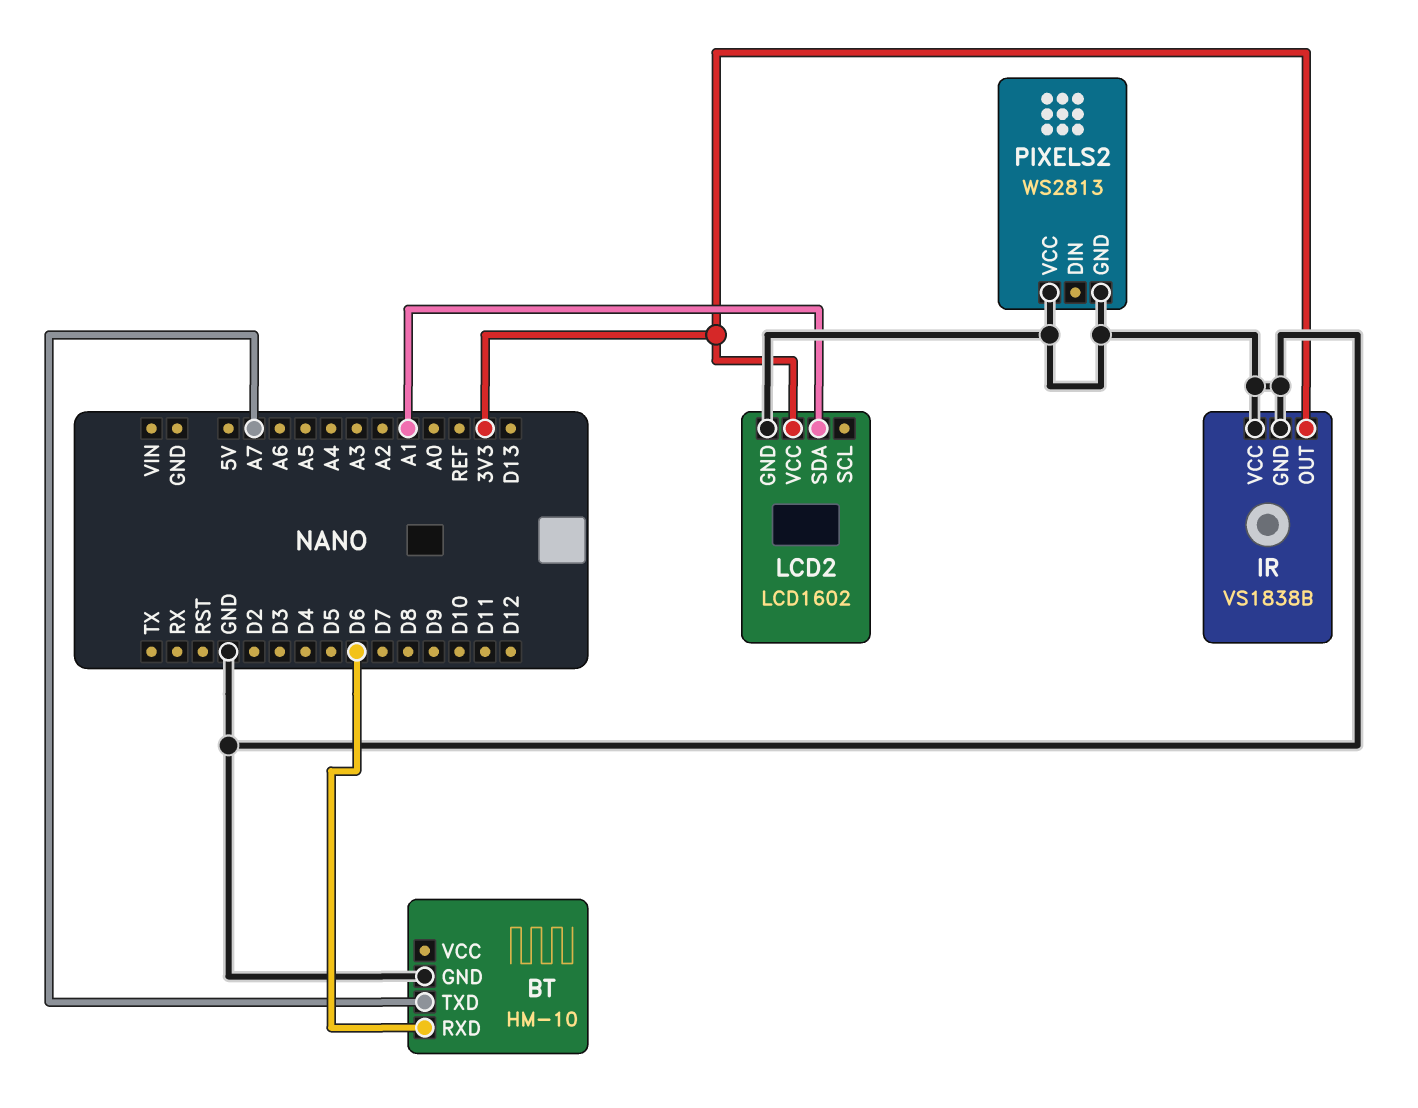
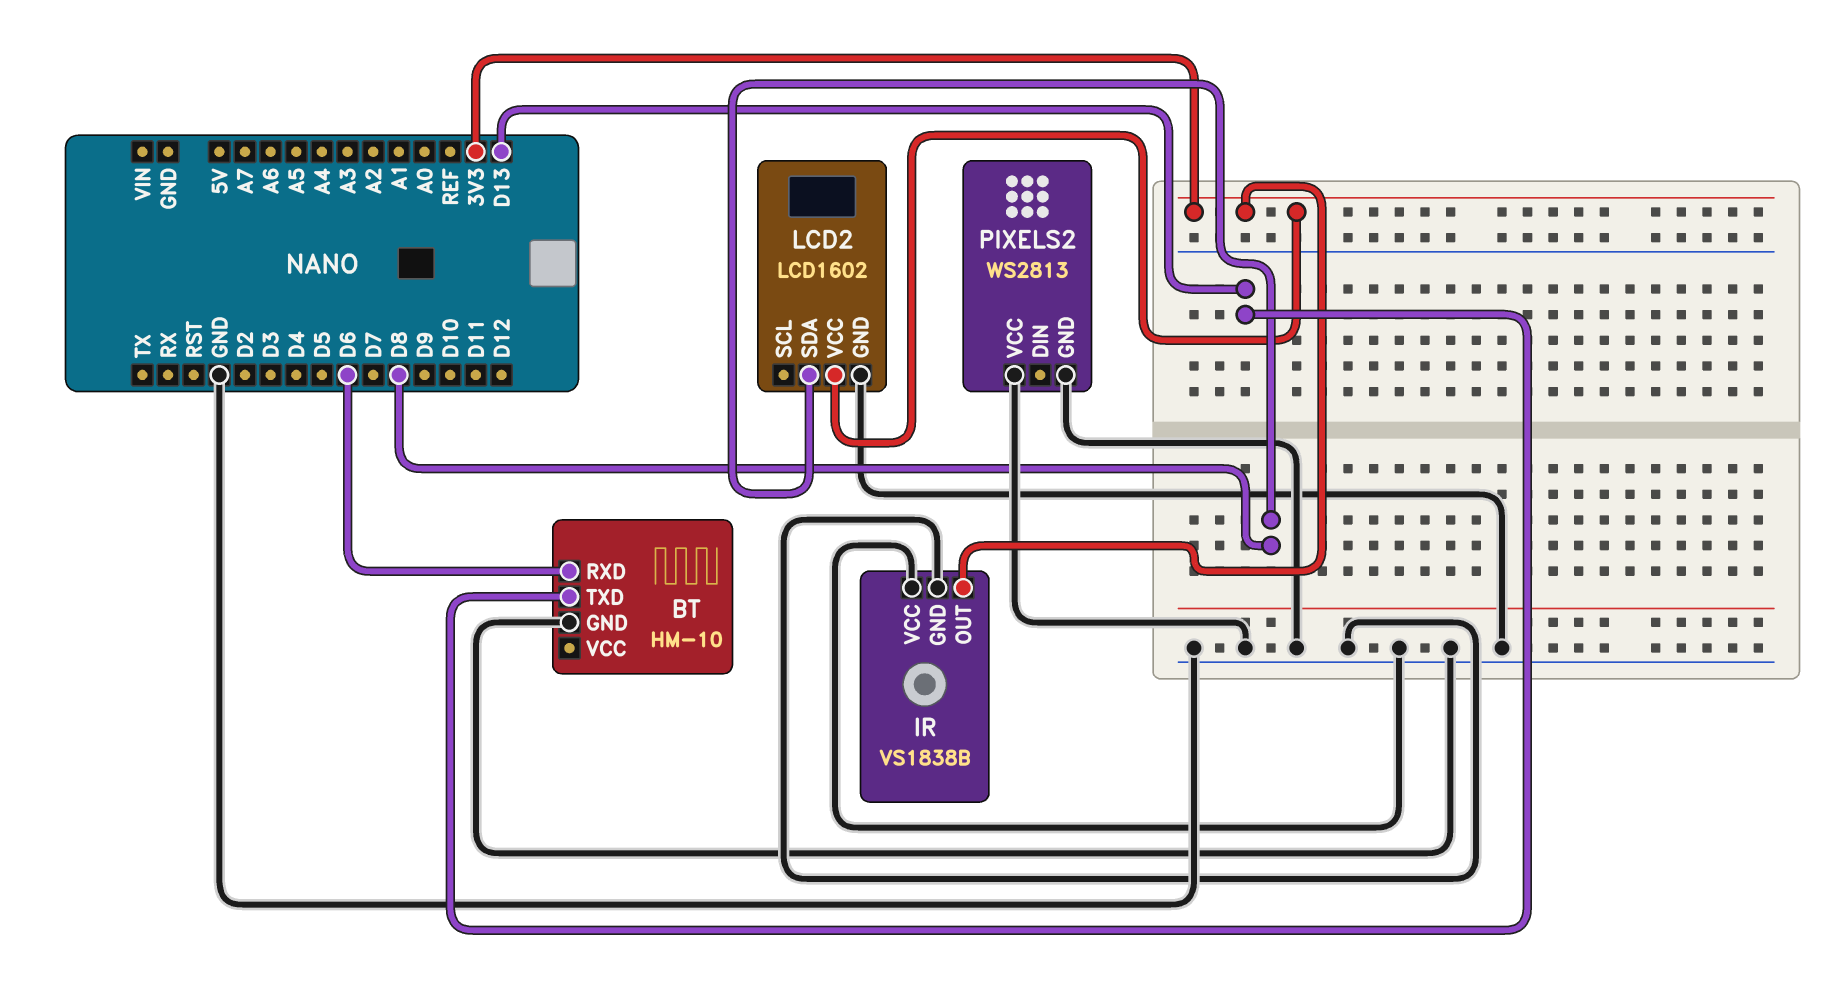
BT pin TXD: A7 -> D13
LCD2 pin SDA: A1 -> D8

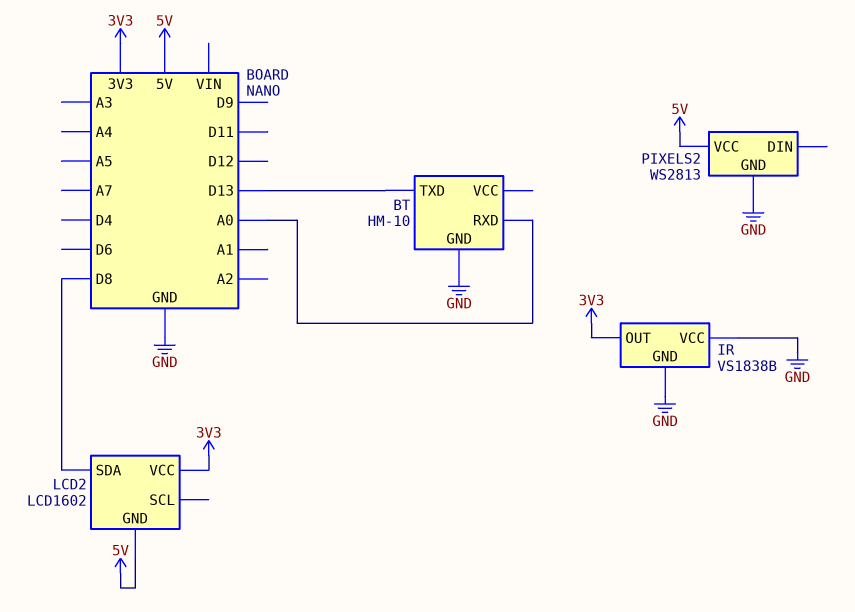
BT pin RXD: D6 -> A0
LCD2 pin GND: GND -> 5V
PIXELS2 pin VCC: GND -> 5V

